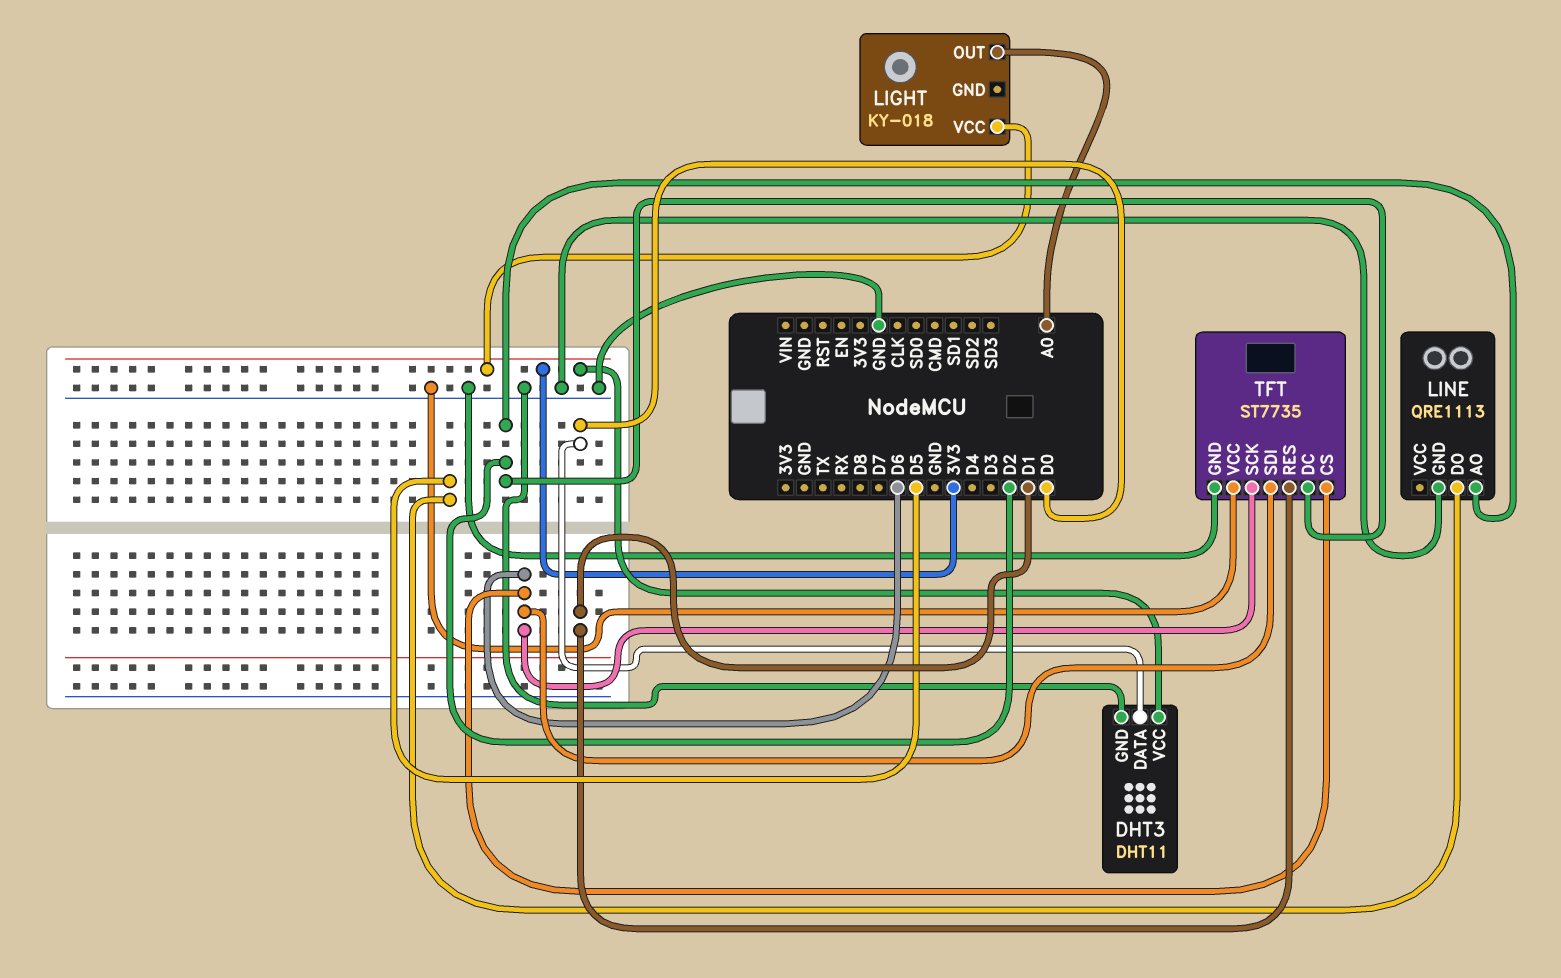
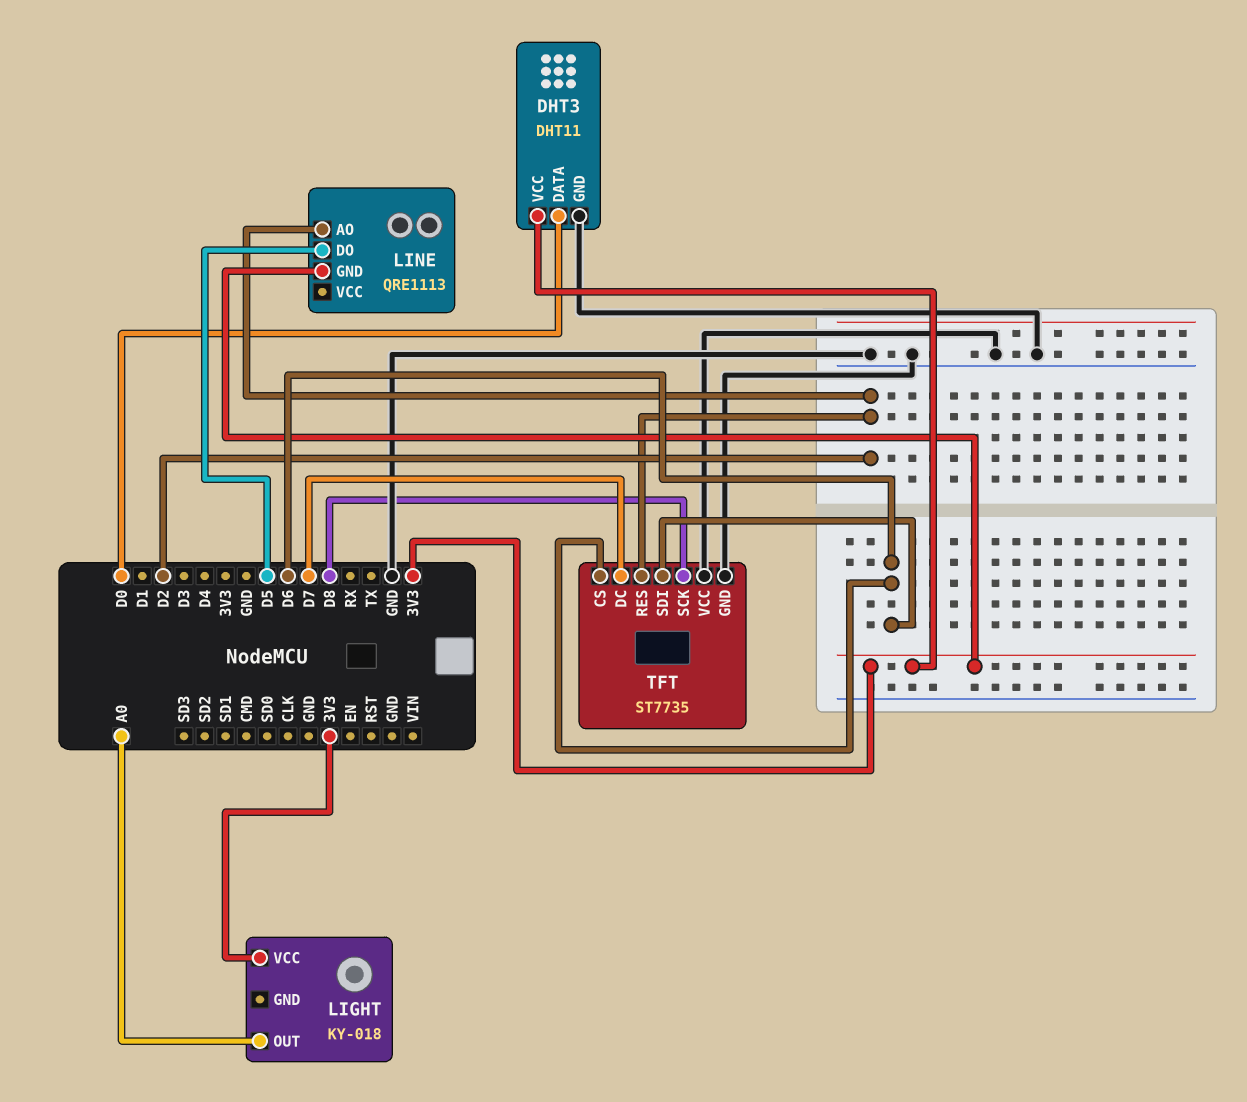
LINE pin GND: GND -> 3V3
TFT pin DC: D2 -> D7
TFT pin RES: D1 -> D2
TFT pin SCK: D6 -> D8

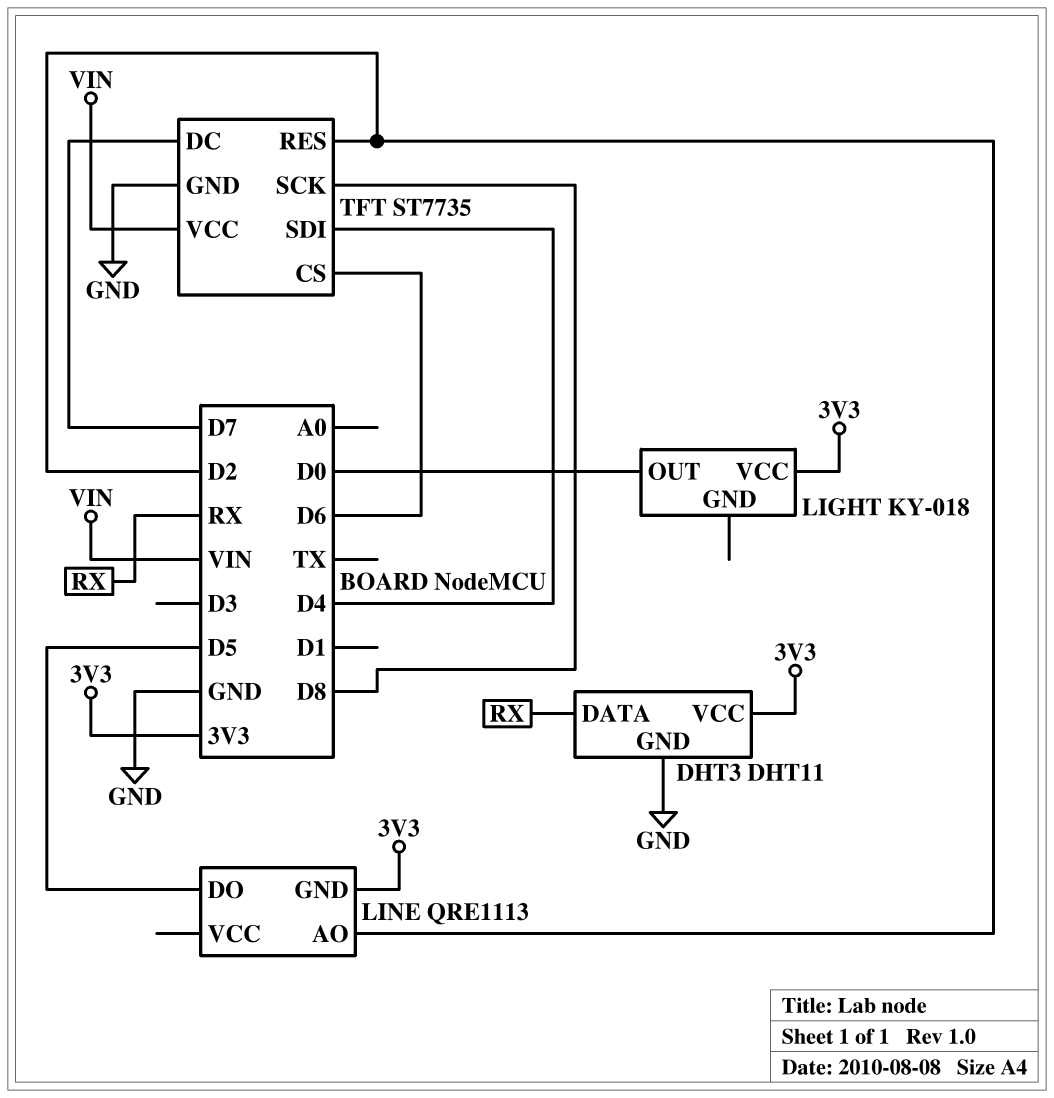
DHT3 pin DATA: D0 -> RX
LIGHT pin OUT: A0 -> D0
TFT pin SDI: D6 -> D4
TFT pin VCC: GND -> VIN

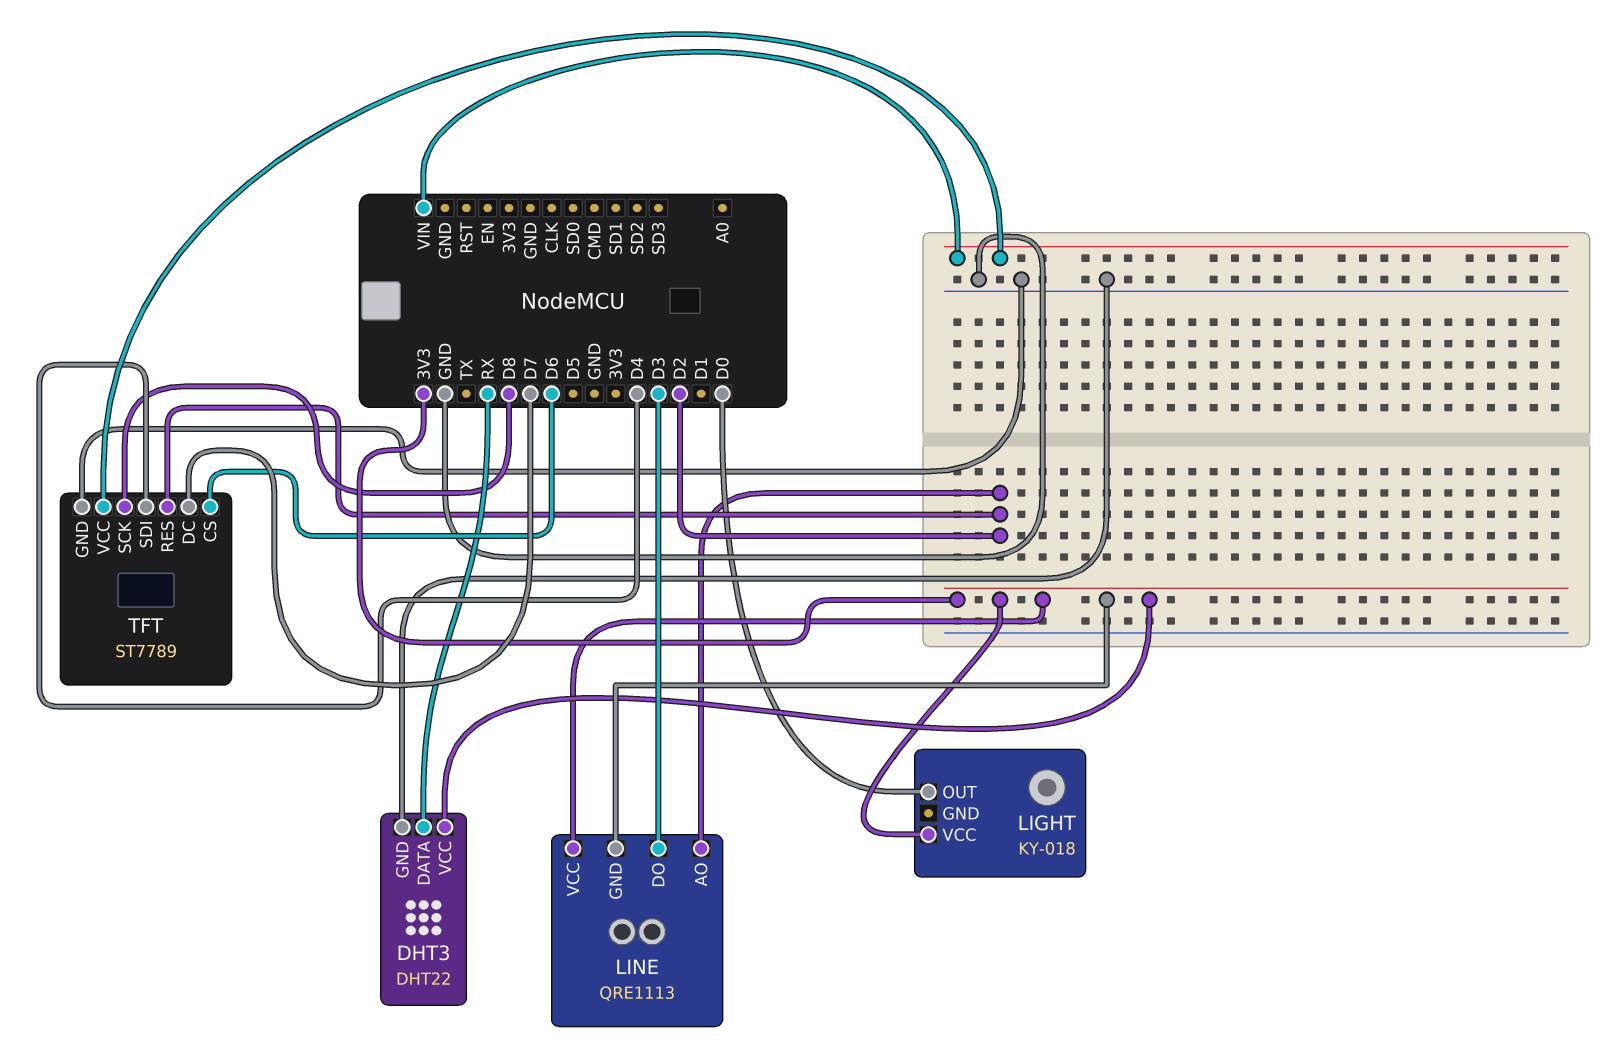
DHT3: DHT11 -> DHT22
LINE pin DO: D5 -> D3
LINE pin VCC: none -> 3V3
TFT: ST7735 -> ST7789

